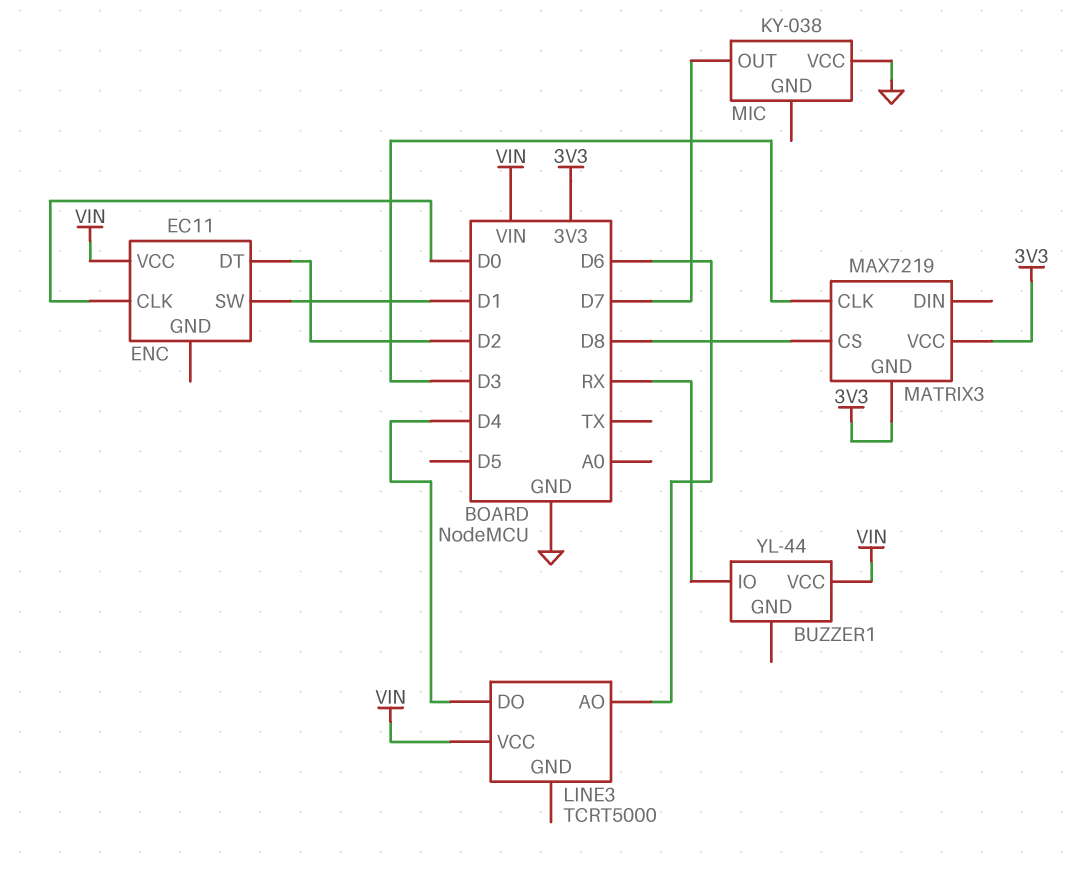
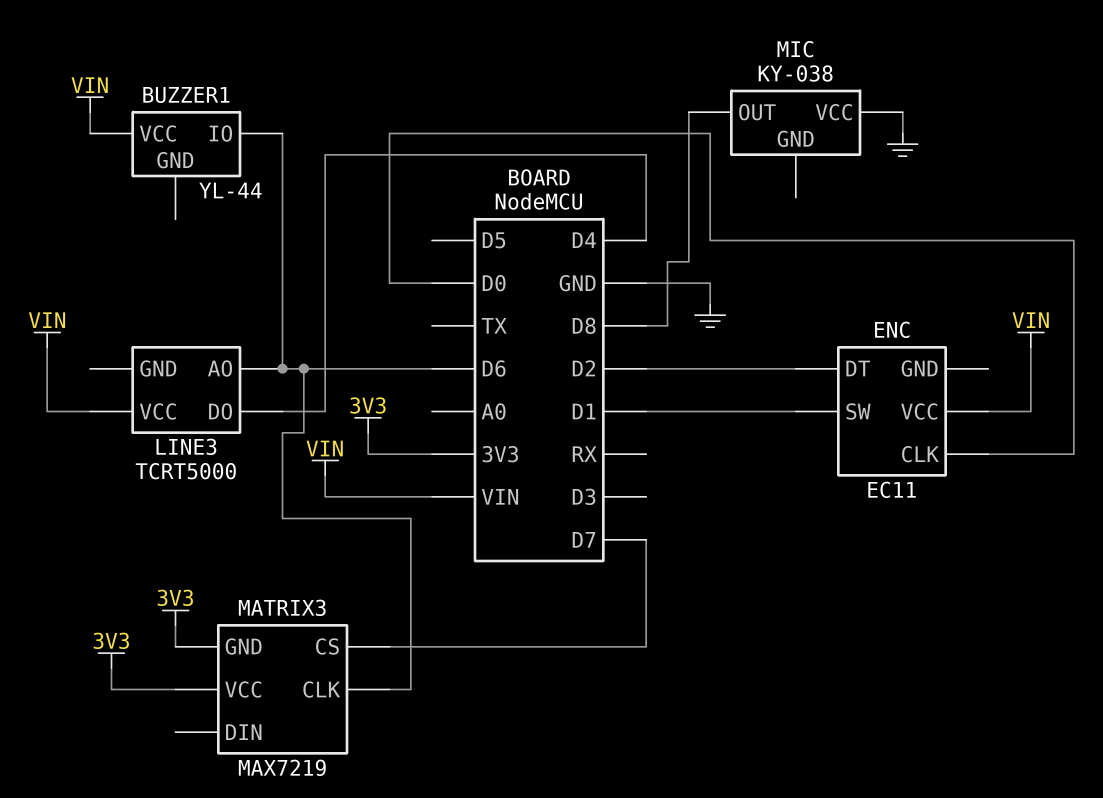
BUZZER1 pin IO: RX -> D6
MATRIX3 pin CLK: D3 -> D6
MATRIX3 pin CS: D8 -> D7
MIC pin OUT: D7 -> D8

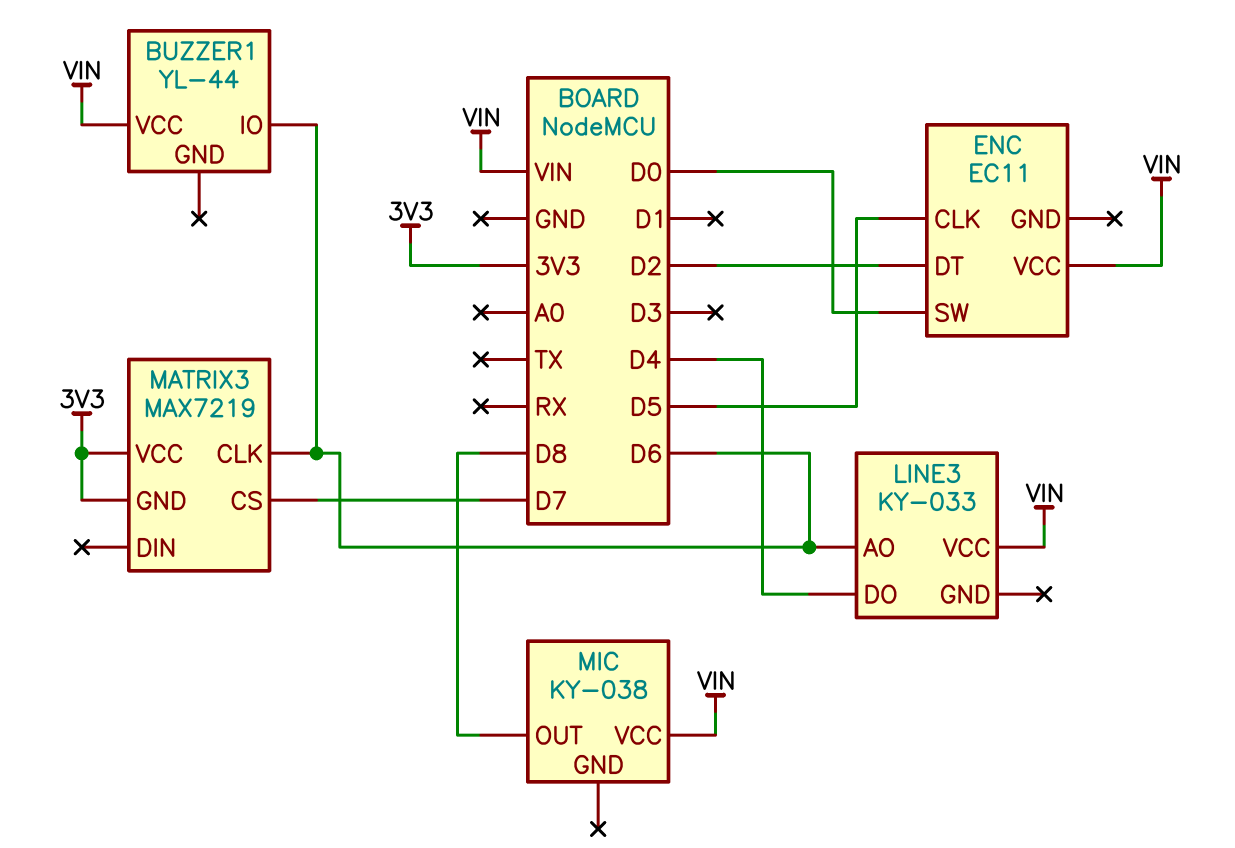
ENC pin CLK: D0 -> D5
ENC pin SW: D1 -> D0
LINE3: TCRT5000 -> KY-033
MIC pin VCC: GND -> VIN

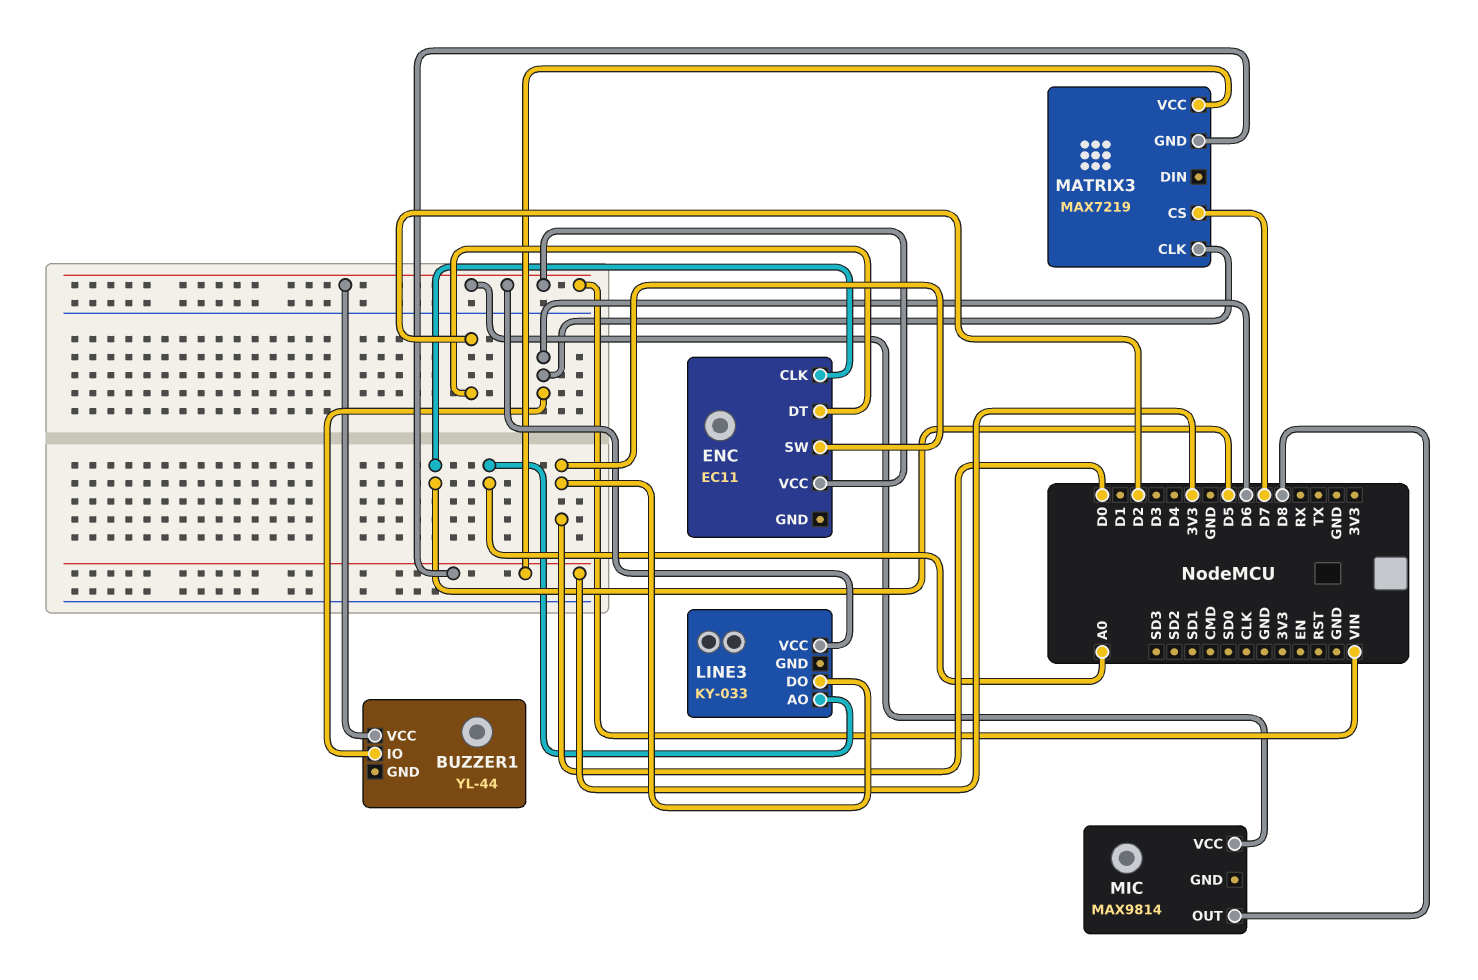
LINE3 pin AO: D6 -> A0
LINE3 pin DO: D4 -> D0
MIC: KY-038 -> MAX9814

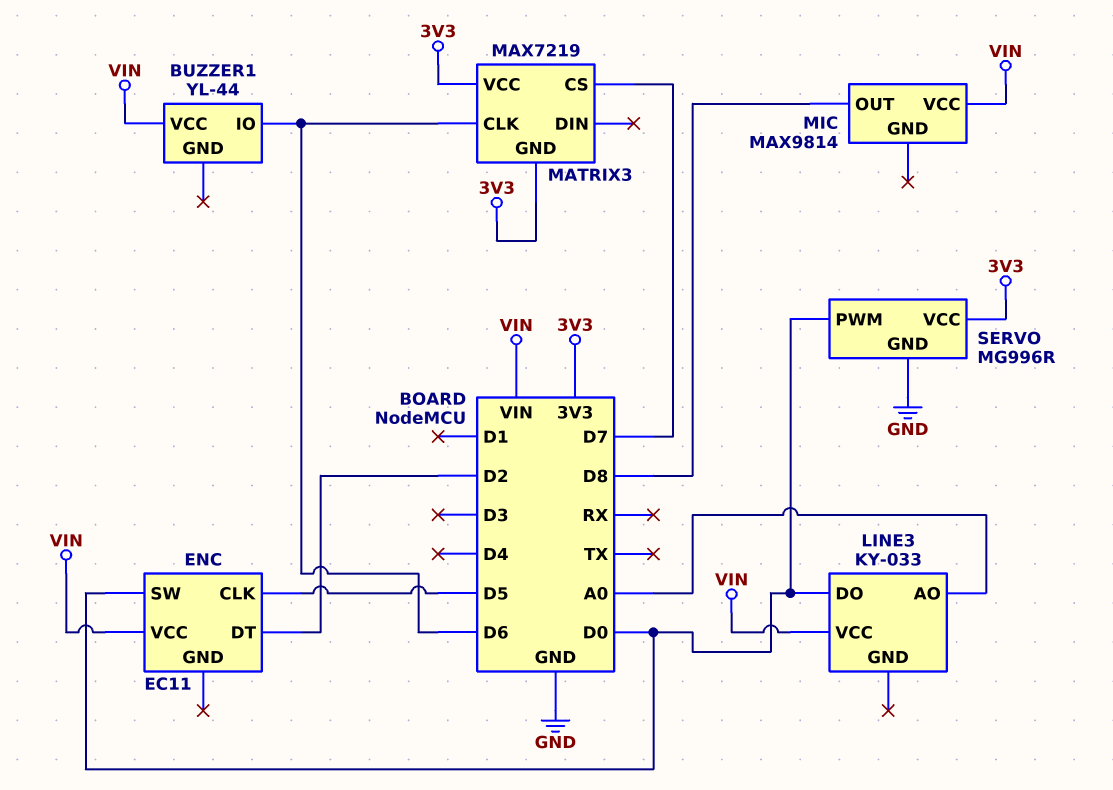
SERVO: none -> MG996R
SERVO pin GND: none -> GND
SERVO pin PWM: none -> D0
SERVO pin VCC: none -> 3V3

